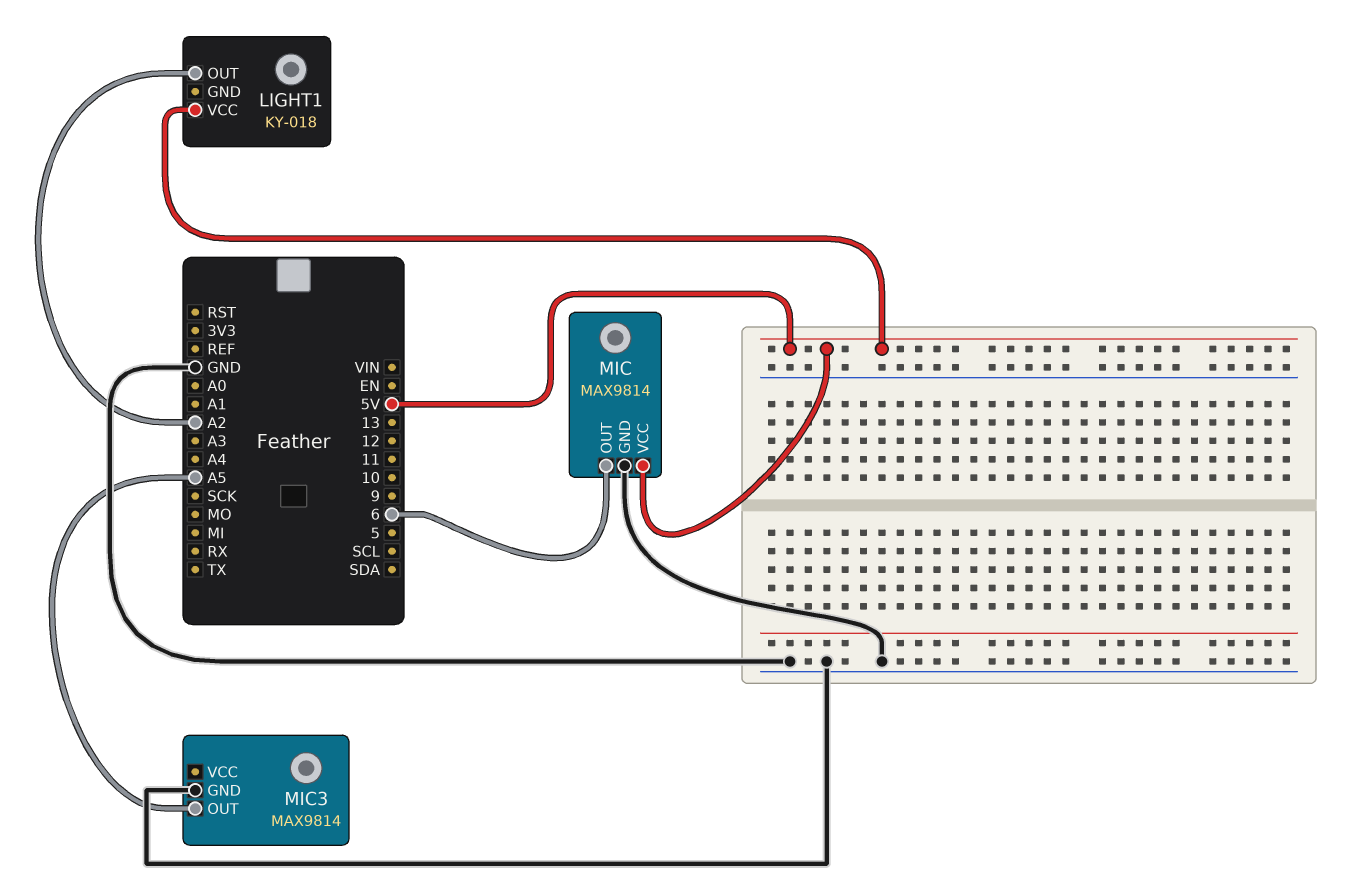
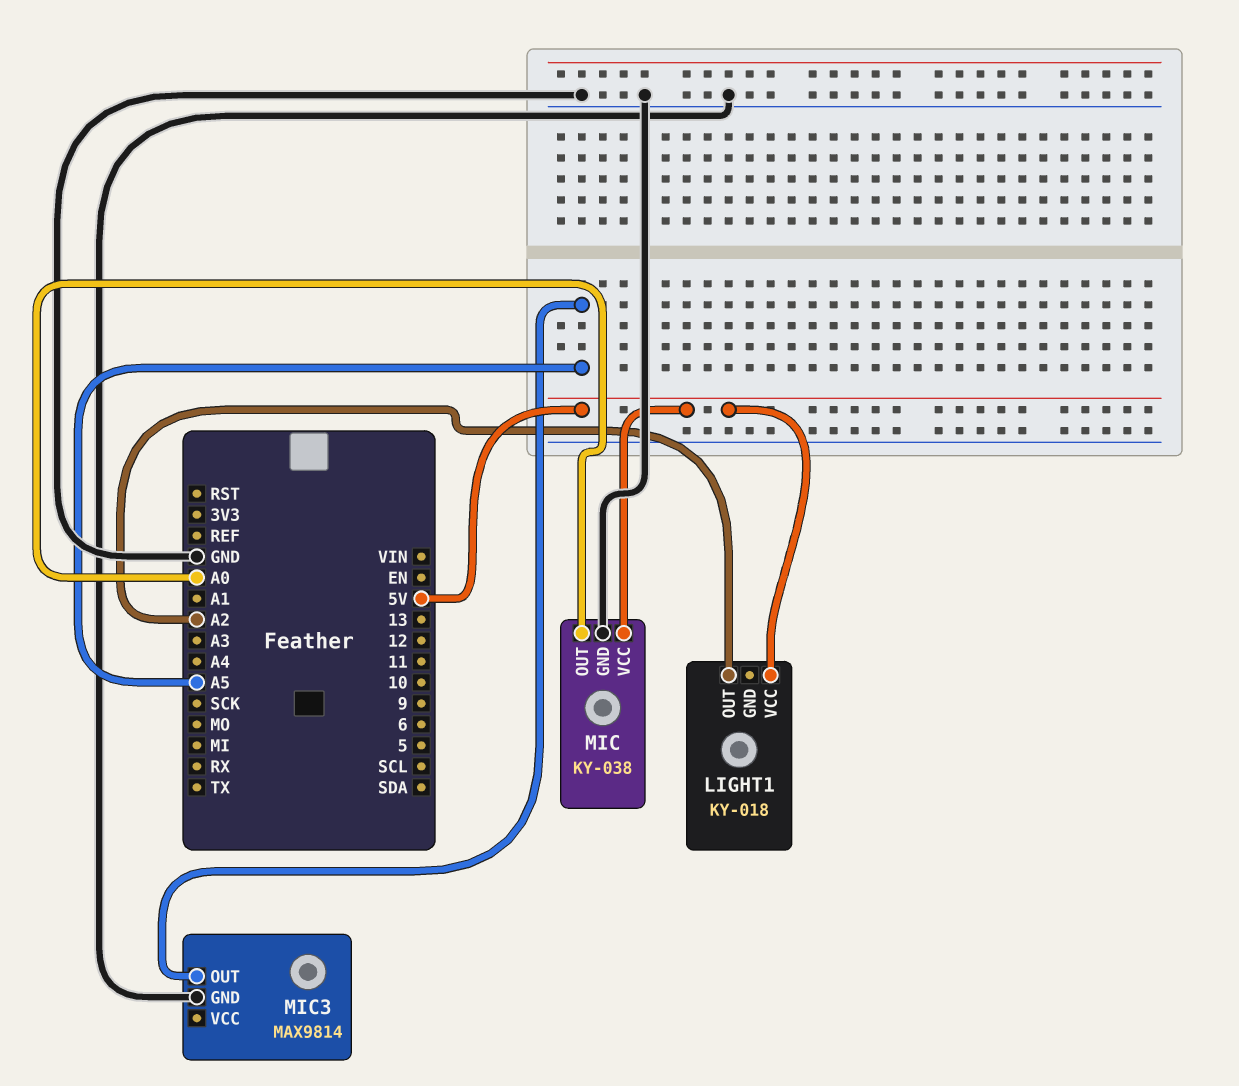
MIC: MAX9814 -> KY-038
MIC pin OUT: 6 -> A0

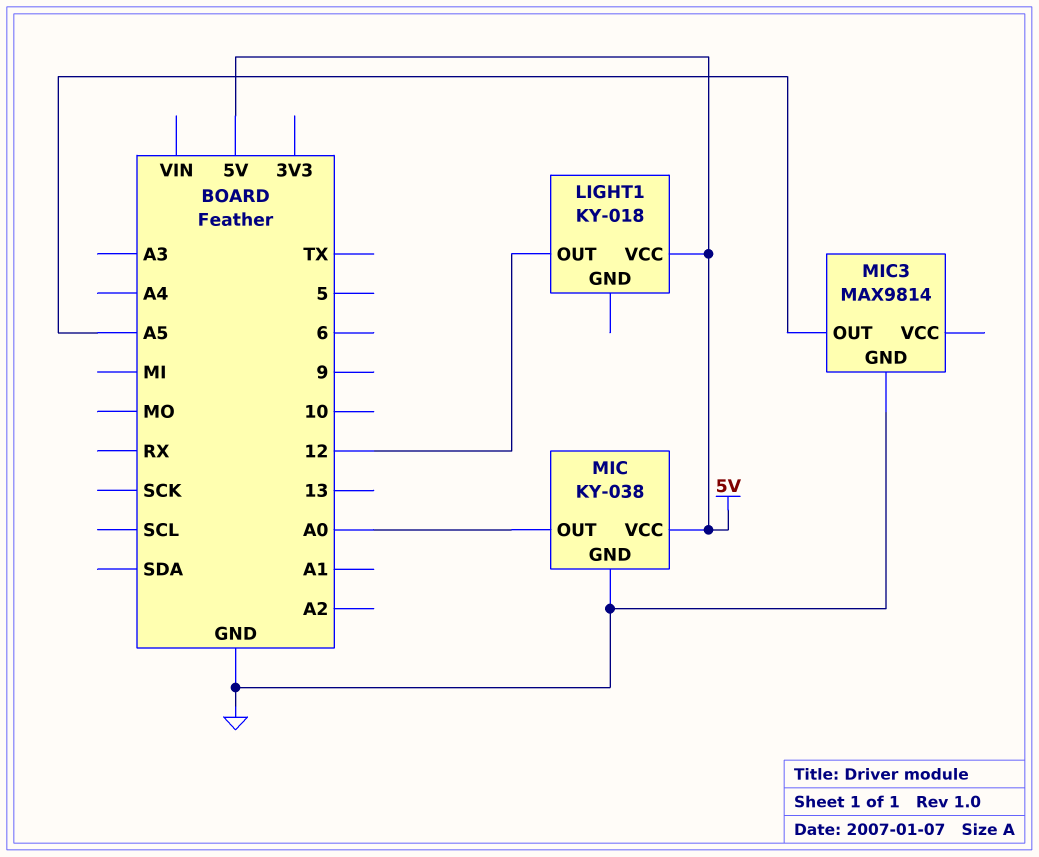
LIGHT1 pin OUT: A2 -> 12

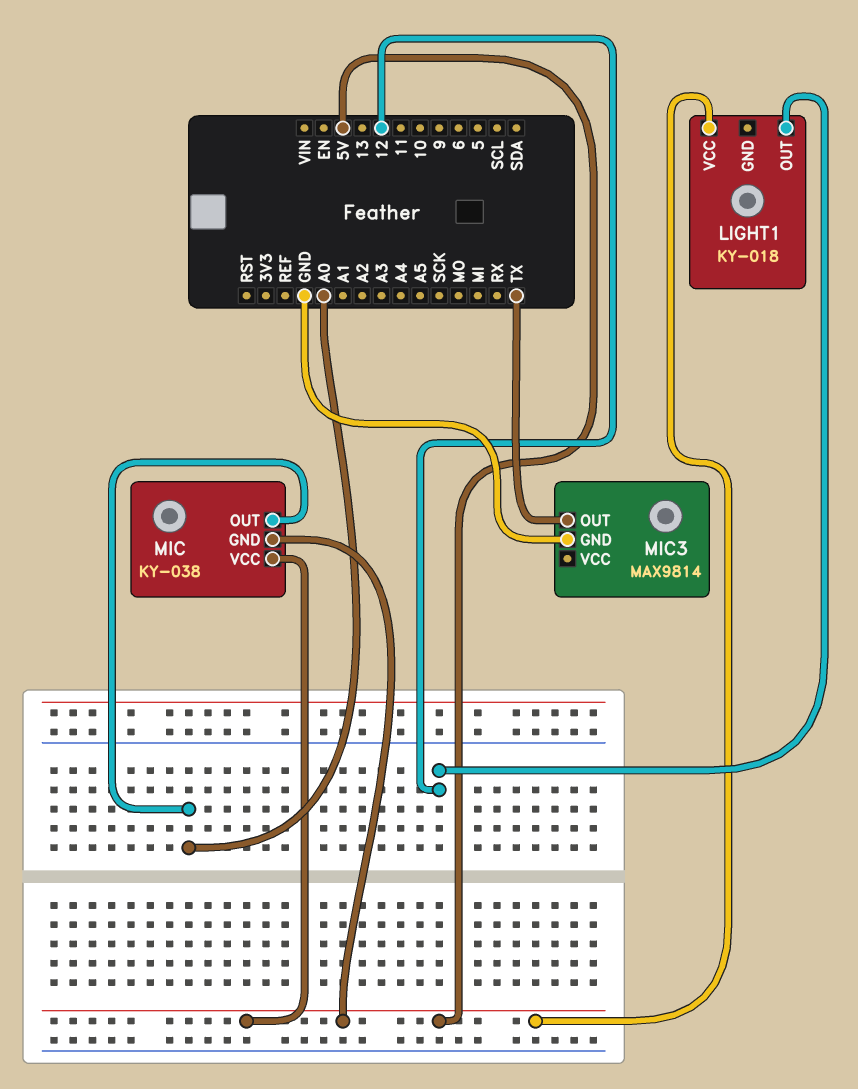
MIC pin GND: GND -> 5V
MIC3 pin OUT: A5 -> TX

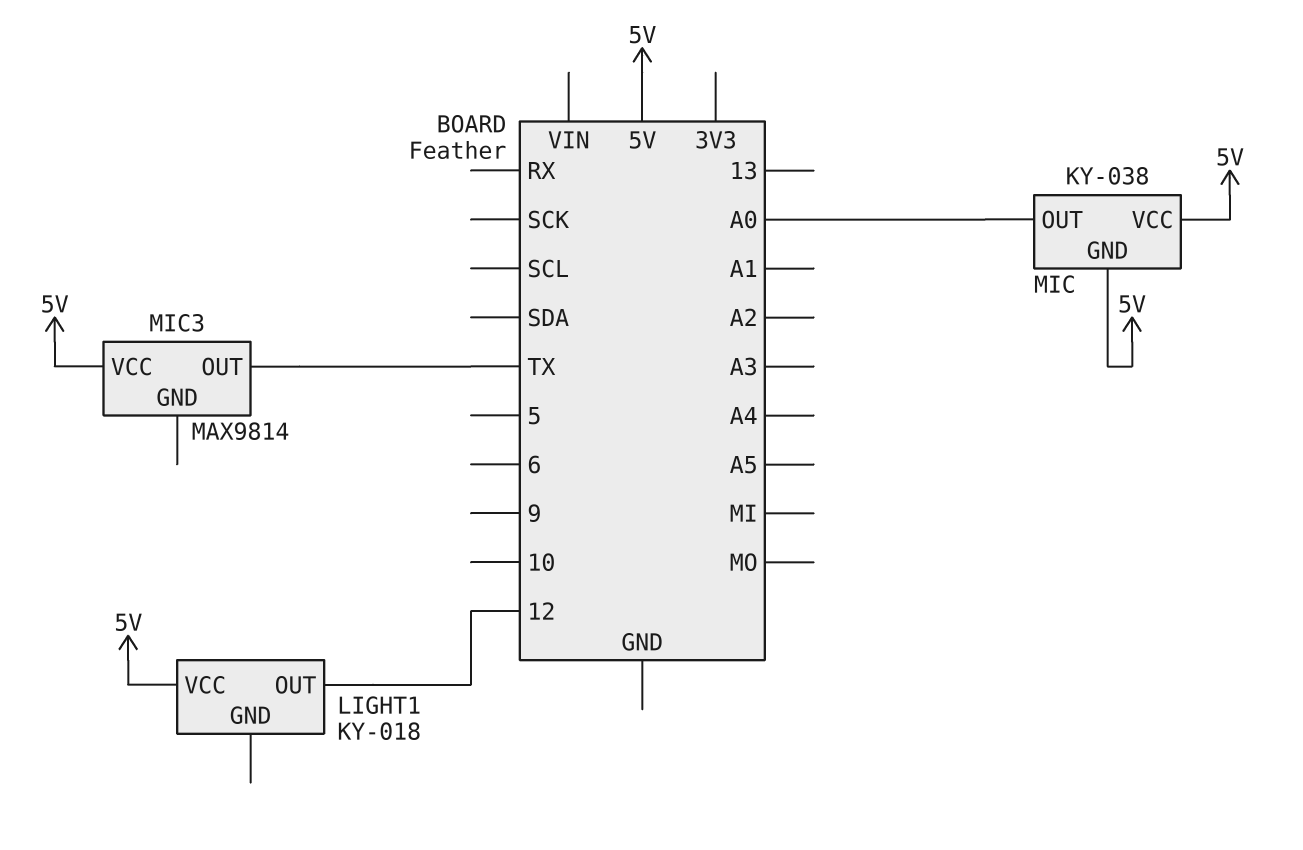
MIC3 pin GND: GND -> none
MIC3 pin VCC: none -> 5V

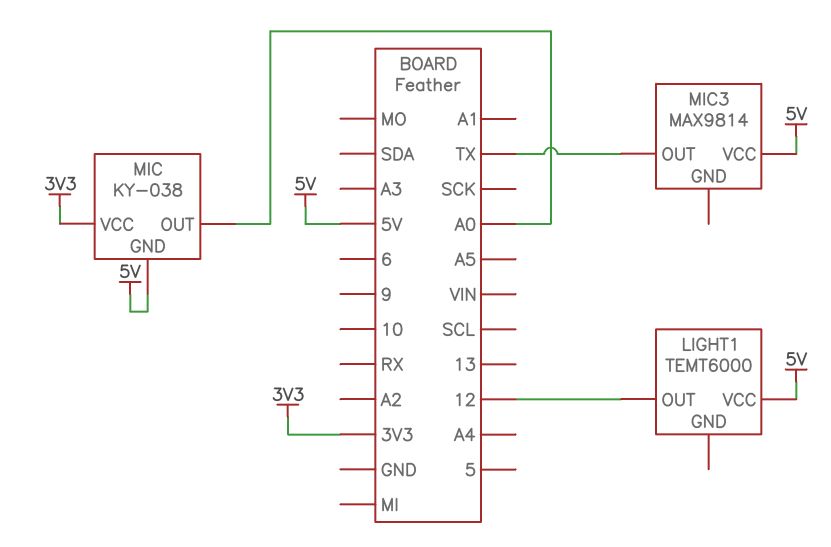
LIGHT1: KY-018 -> TEMT6000
MIC pin VCC: 5V -> 3V3

